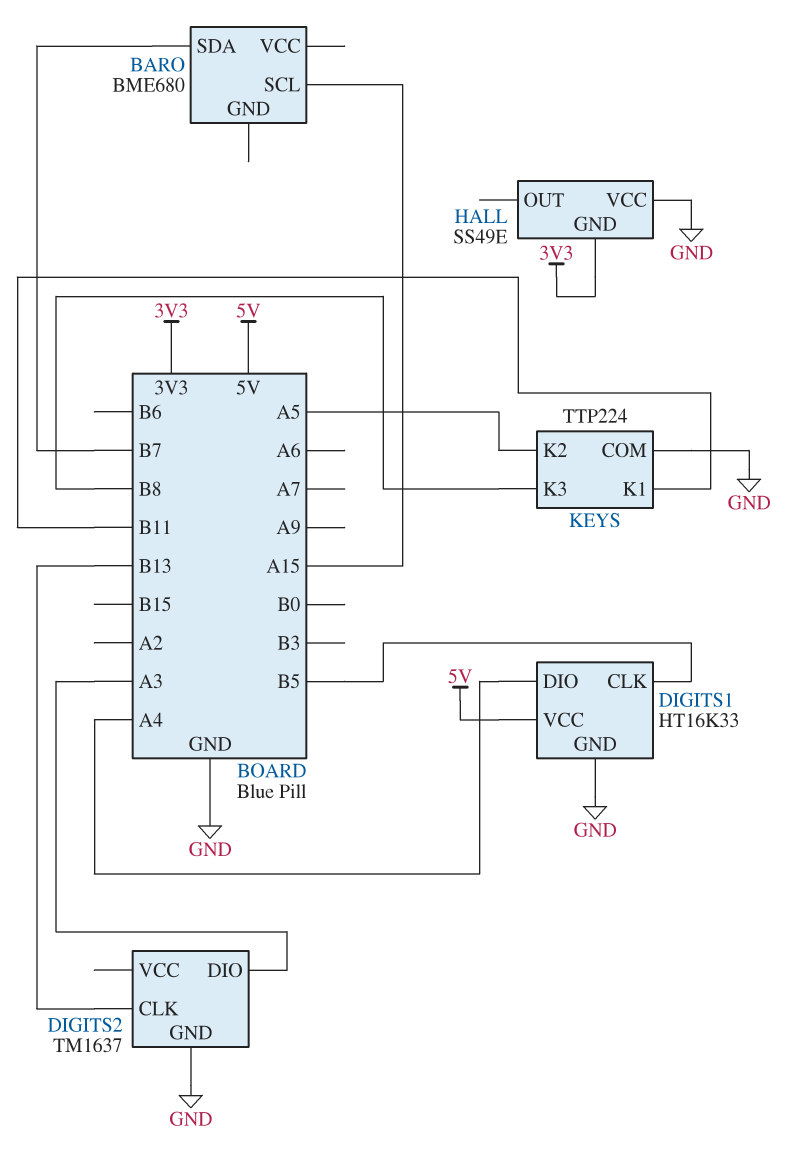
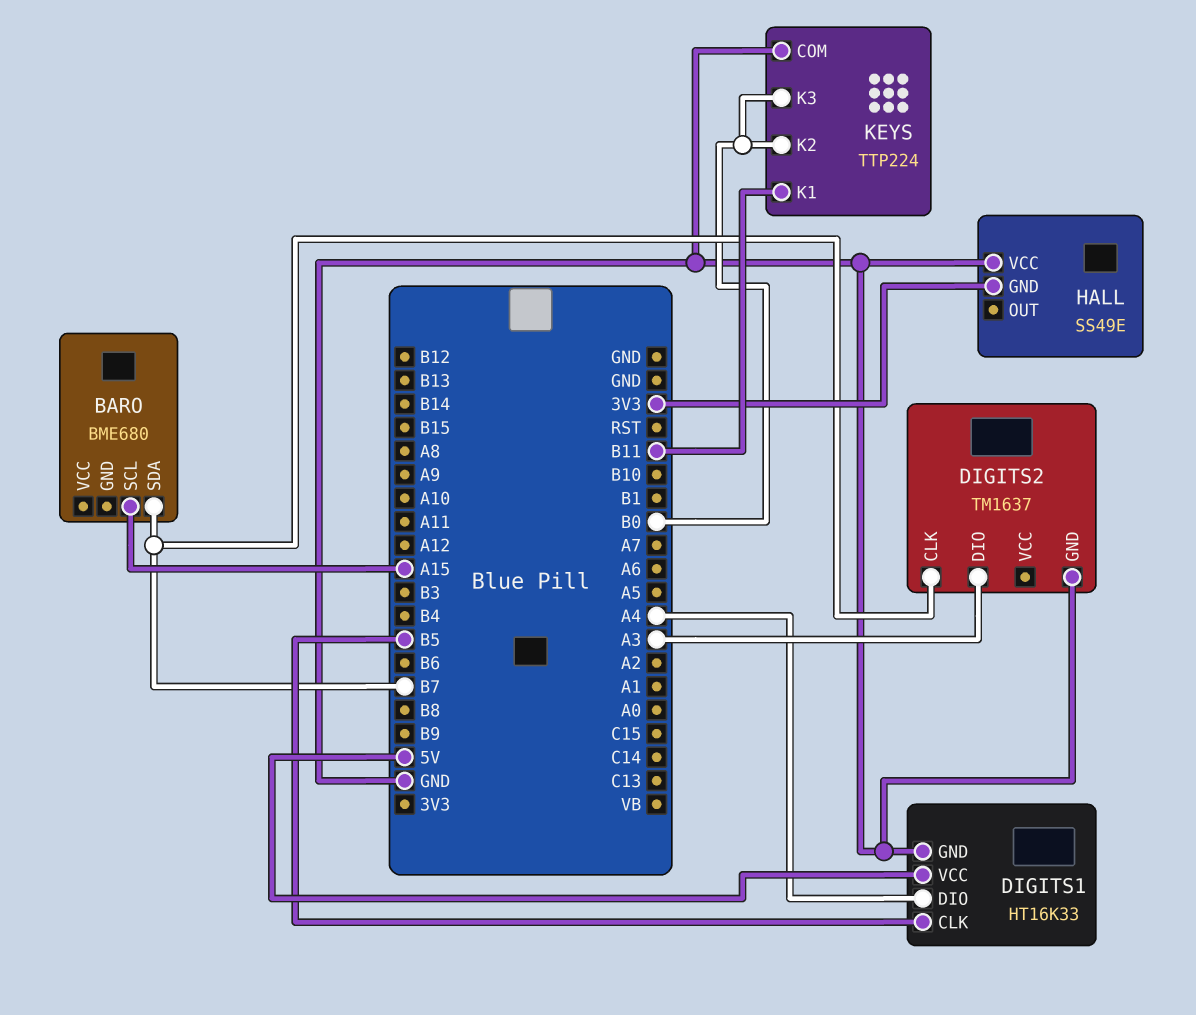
DIGITS2 pin CLK: B13 -> B7
KEYS pin K2: A5 -> B0
KEYS pin K3: B8 -> B0

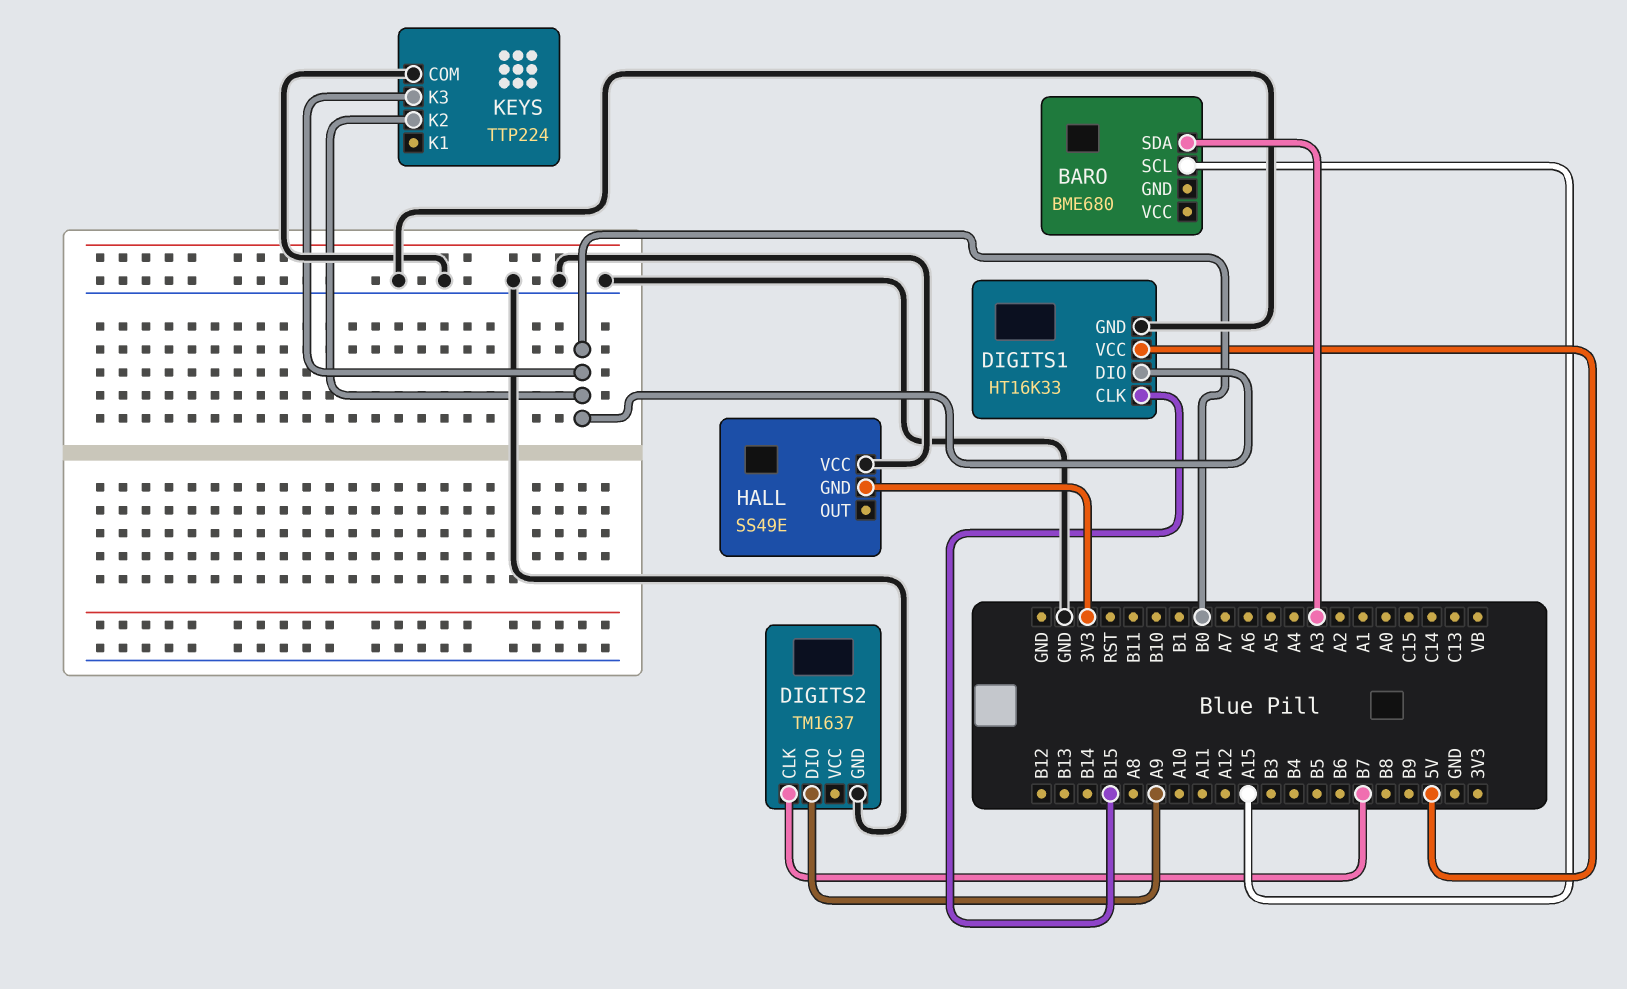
BARO pin SDA: B7 -> A3
DIGITS1 pin CLK: B5 -> B15
DIGITS1 pin DIO: A4 -> B0
DIGITS2 pin DIO: A3 -> A9
KEYS pin K1: B11 -> none

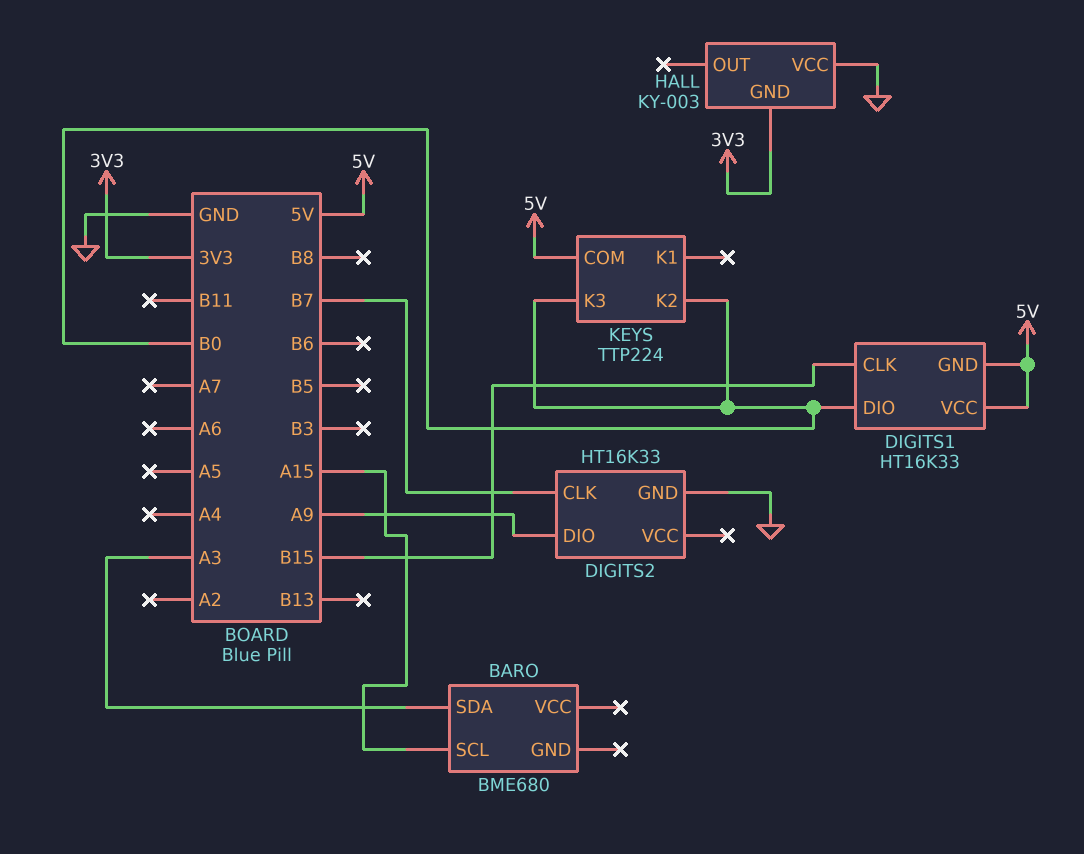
DIGITS1 pin GND: GND -> 5V
DIGITS2: TM1637 -> HT16K33
HALL: SS49E -> KY-003
KEYS pin COM: GND -> 5V

